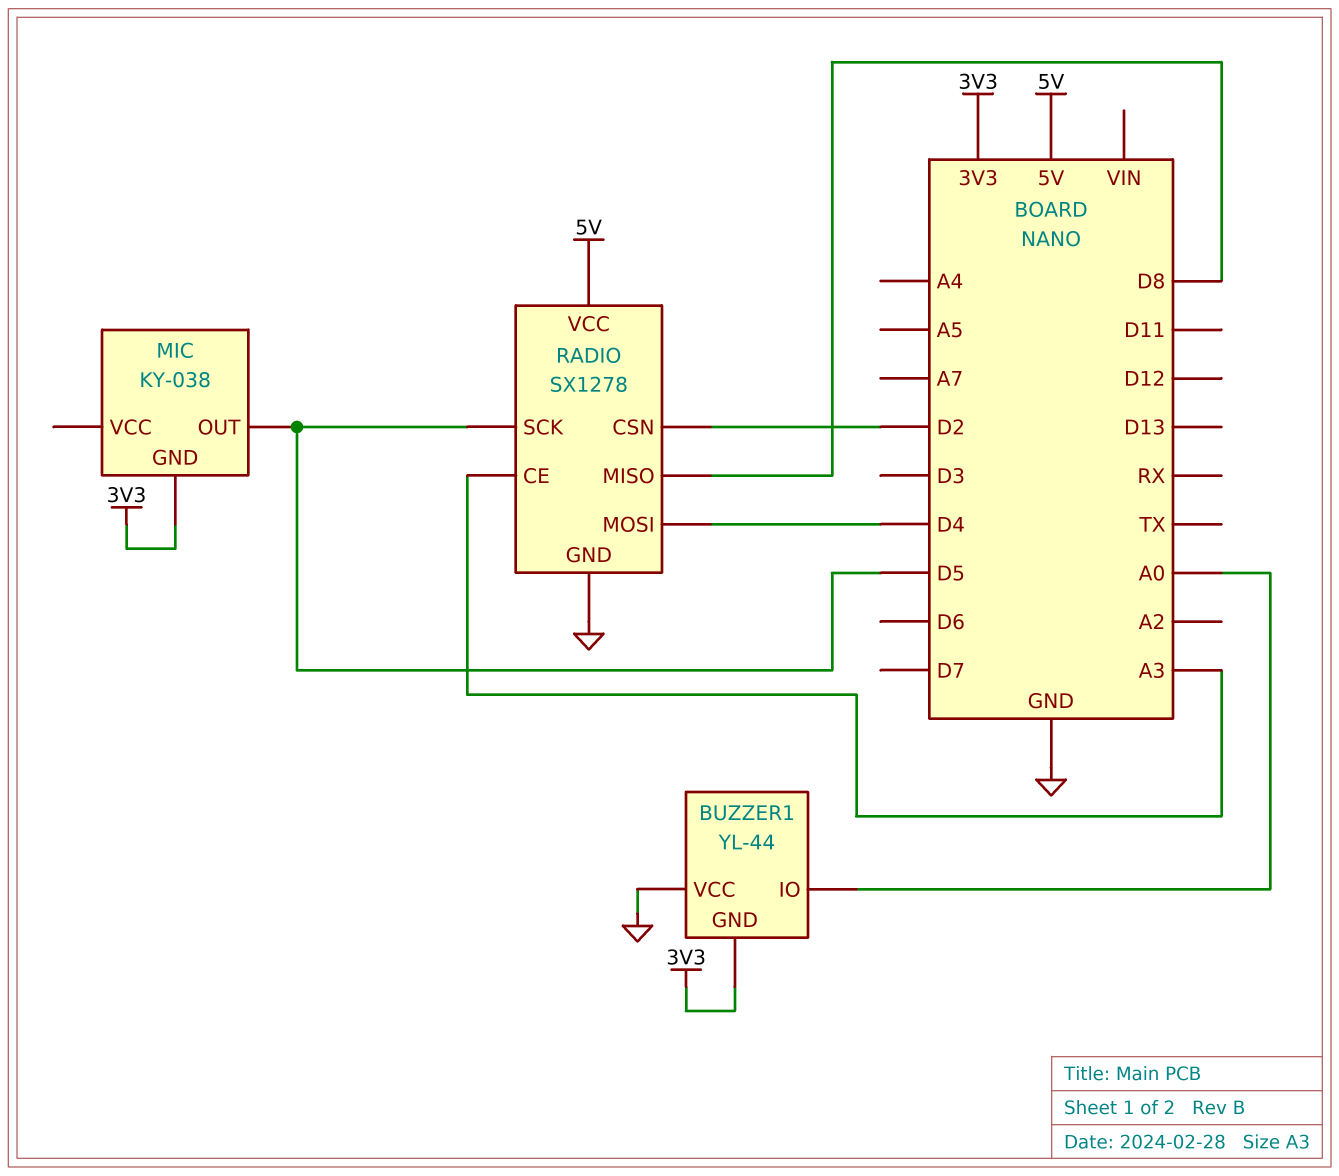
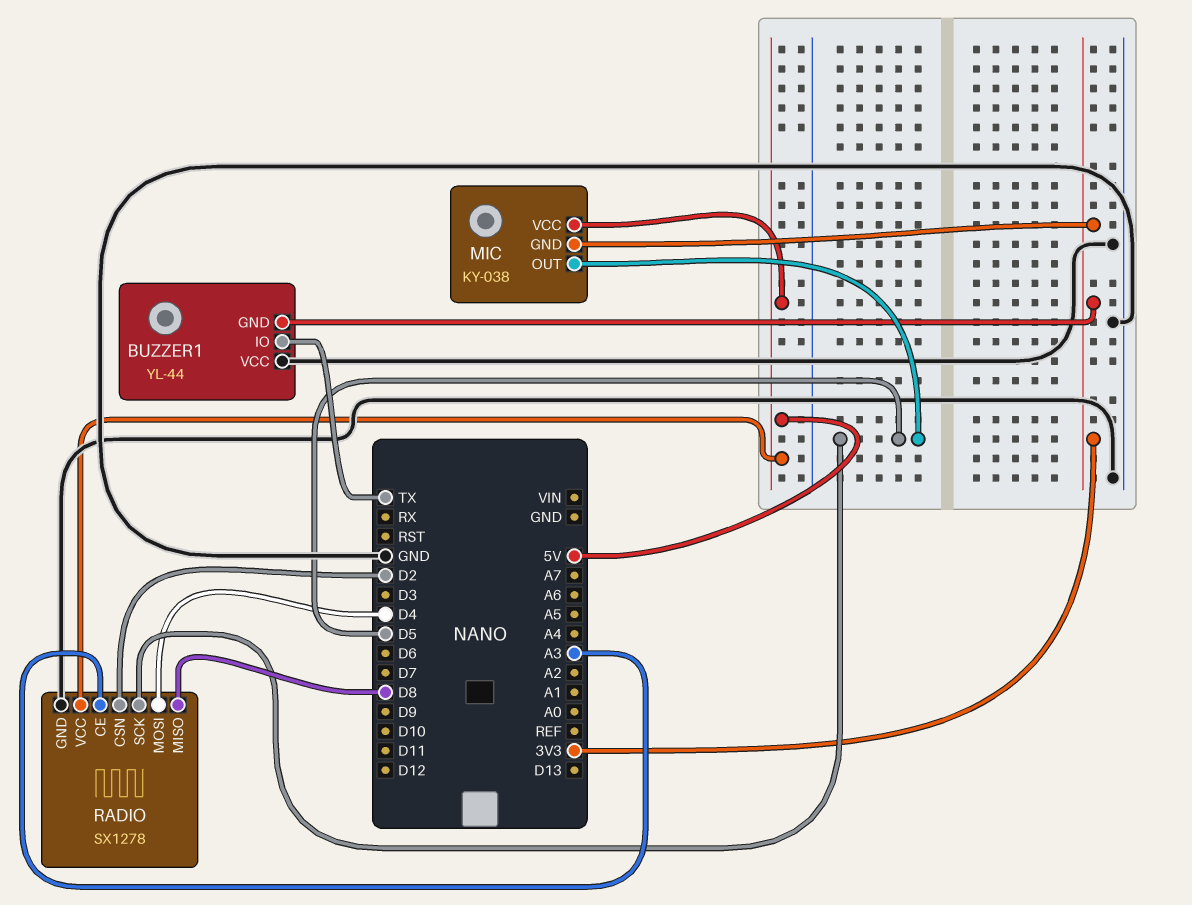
BUZZER1 pin IO: A0 -> TX
MIC pin VCC: none -> 5V

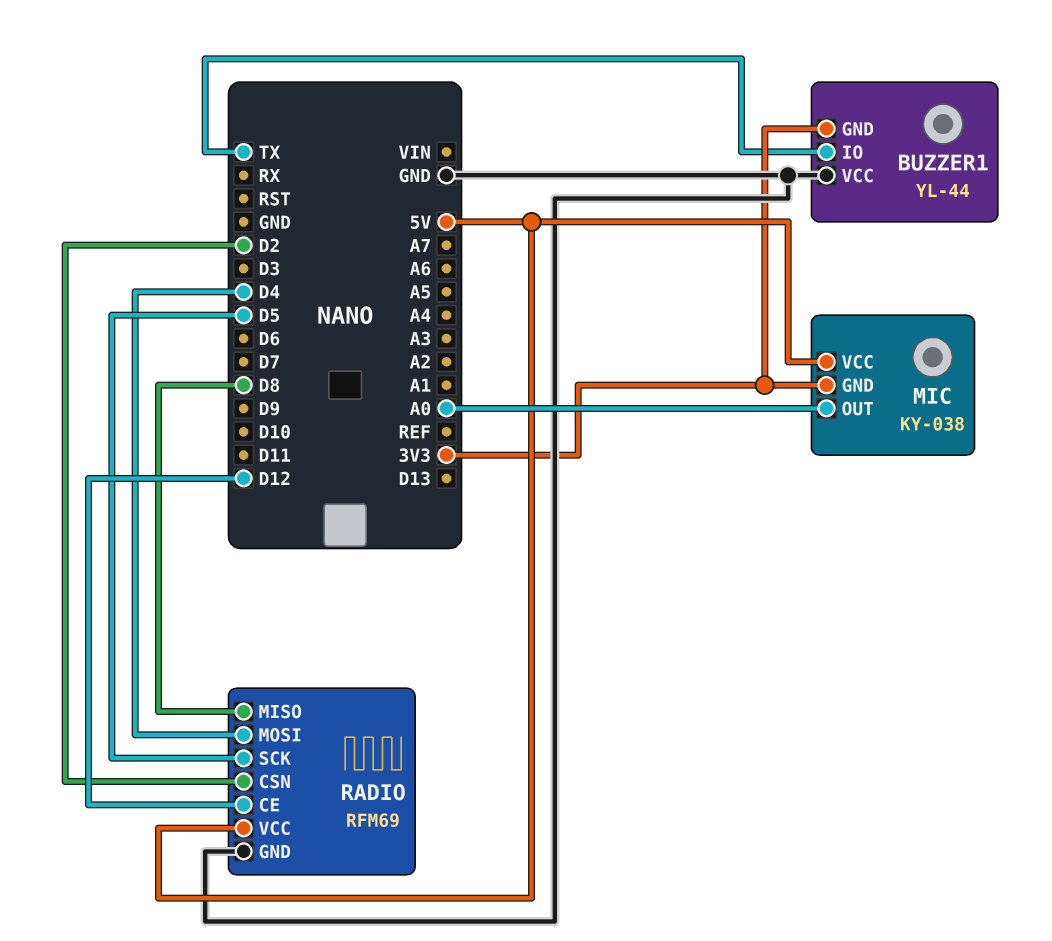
MIC pin OUT: D5 -> A0
RADIO: SX1278 -> RFM69
RADIO pin CE: A3 -> D12

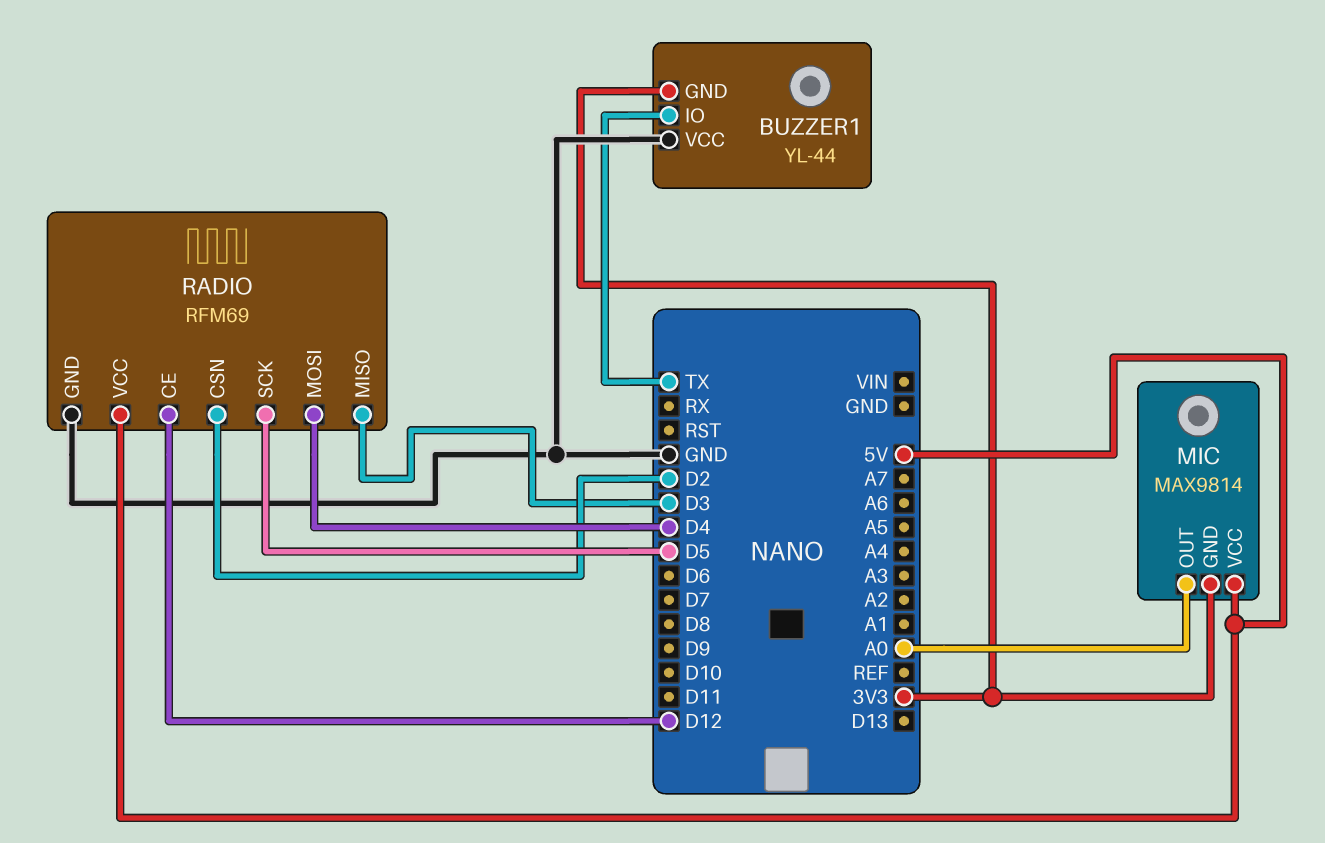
MIC: KY-038 -> MAX9814
RADIO pin MISO: D8 -> D3

